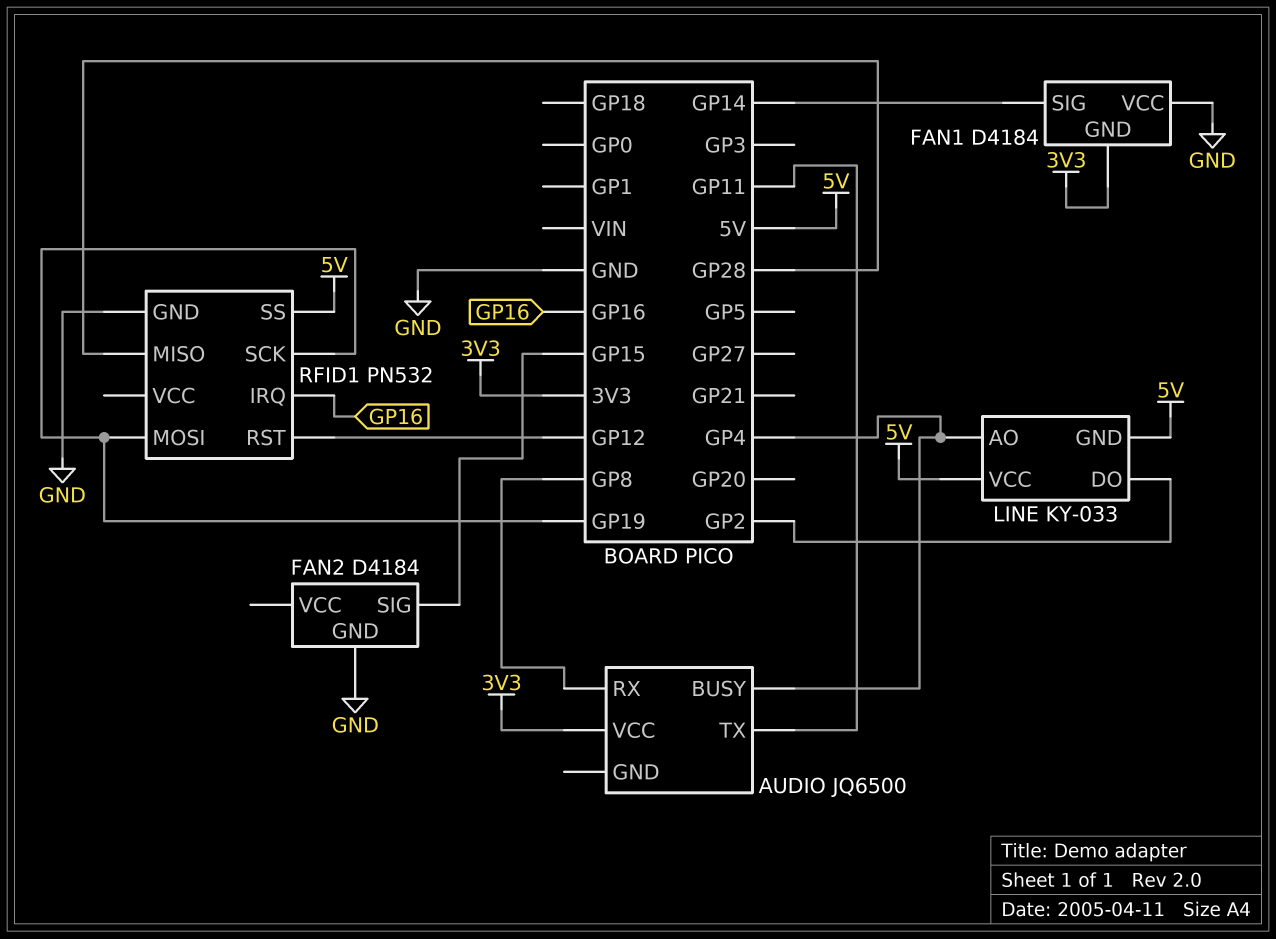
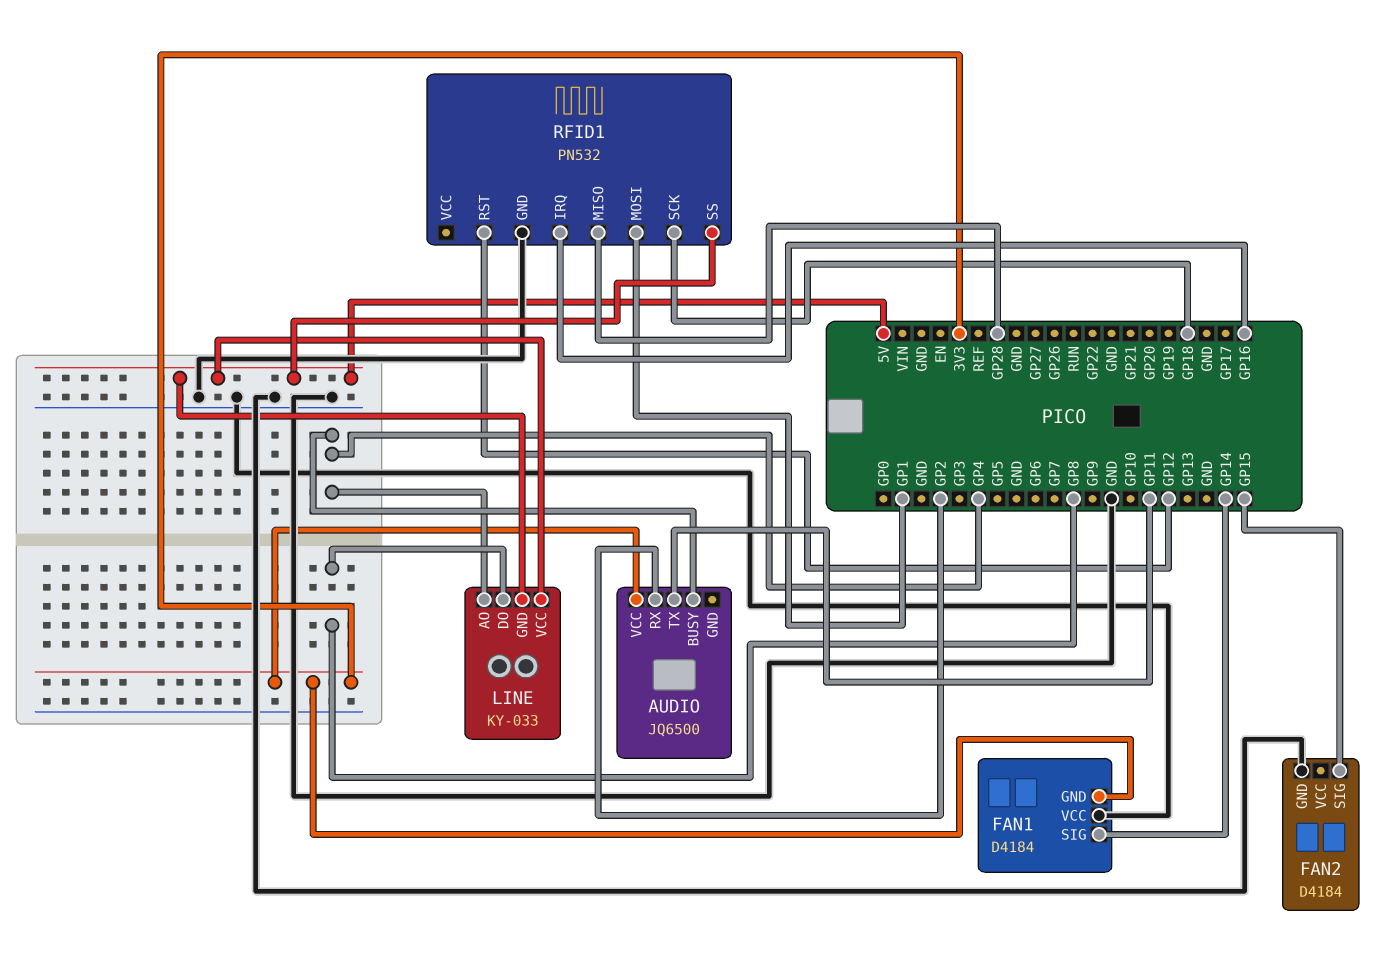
AUDIO pin RX: GP8 -> GP2
LINE pin DO: GP2 -> GP8
RFID1 pin MOSI: GP19 -> GP1
RFID1 pin SCK: GP19 -> GP18

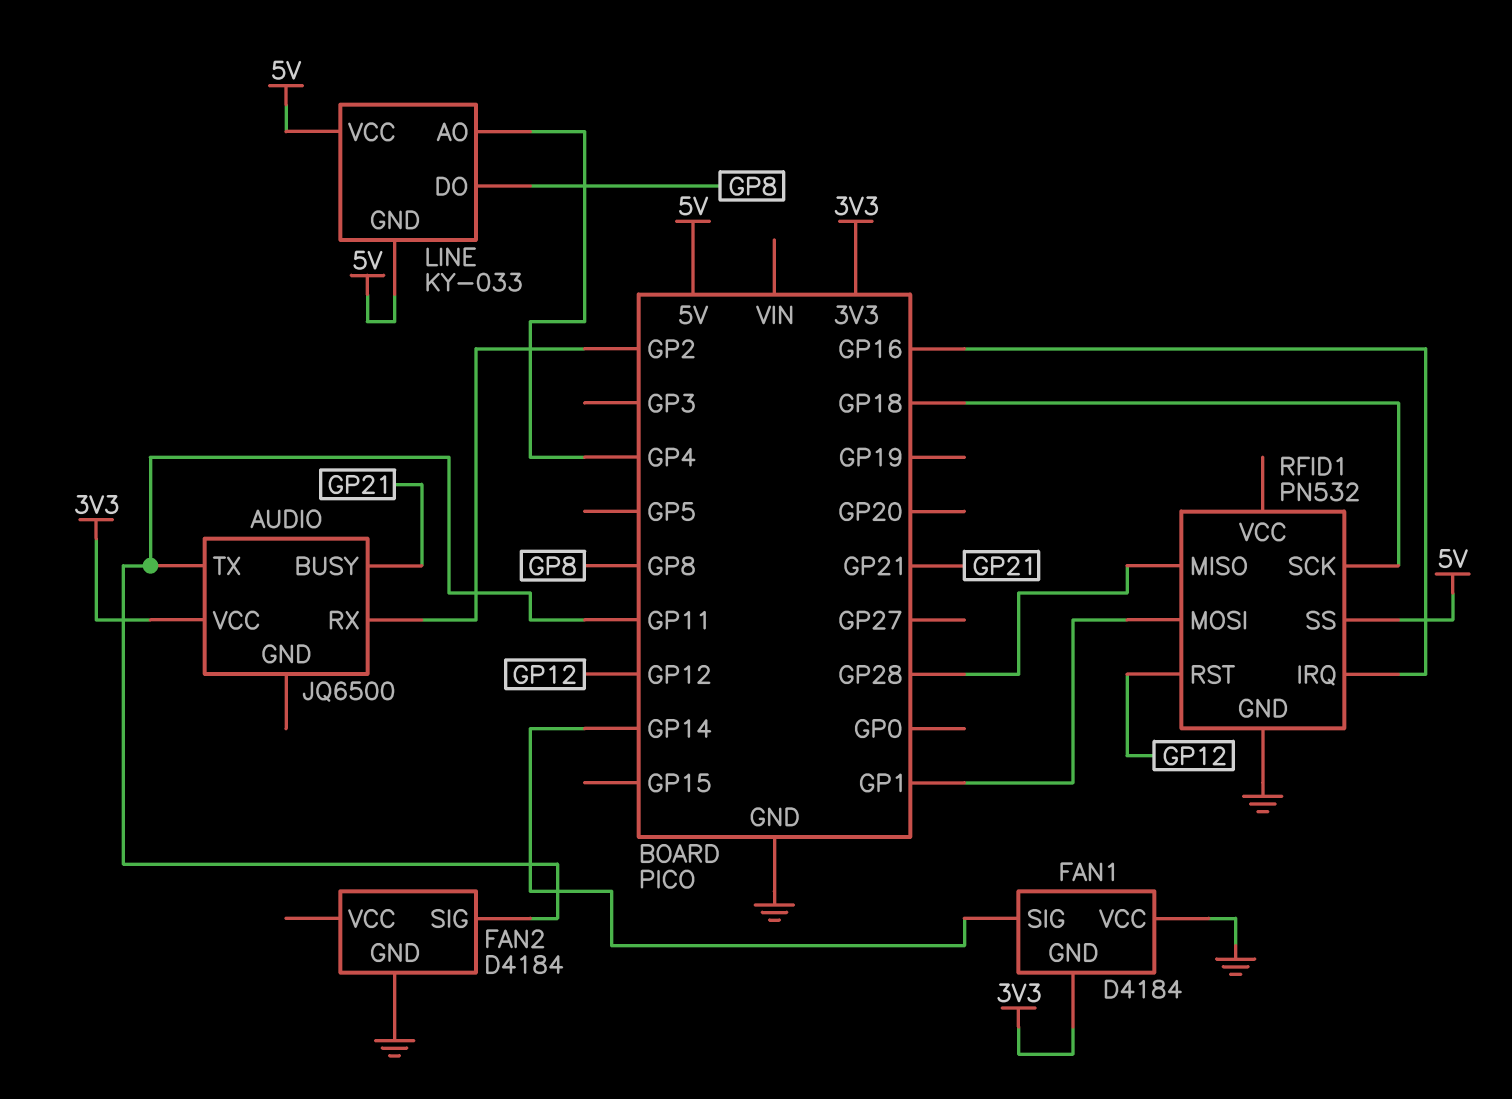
AUDIO pin BUSY: GP4 -> GP21
FAN2 pin SIG: GP15 -> GP11

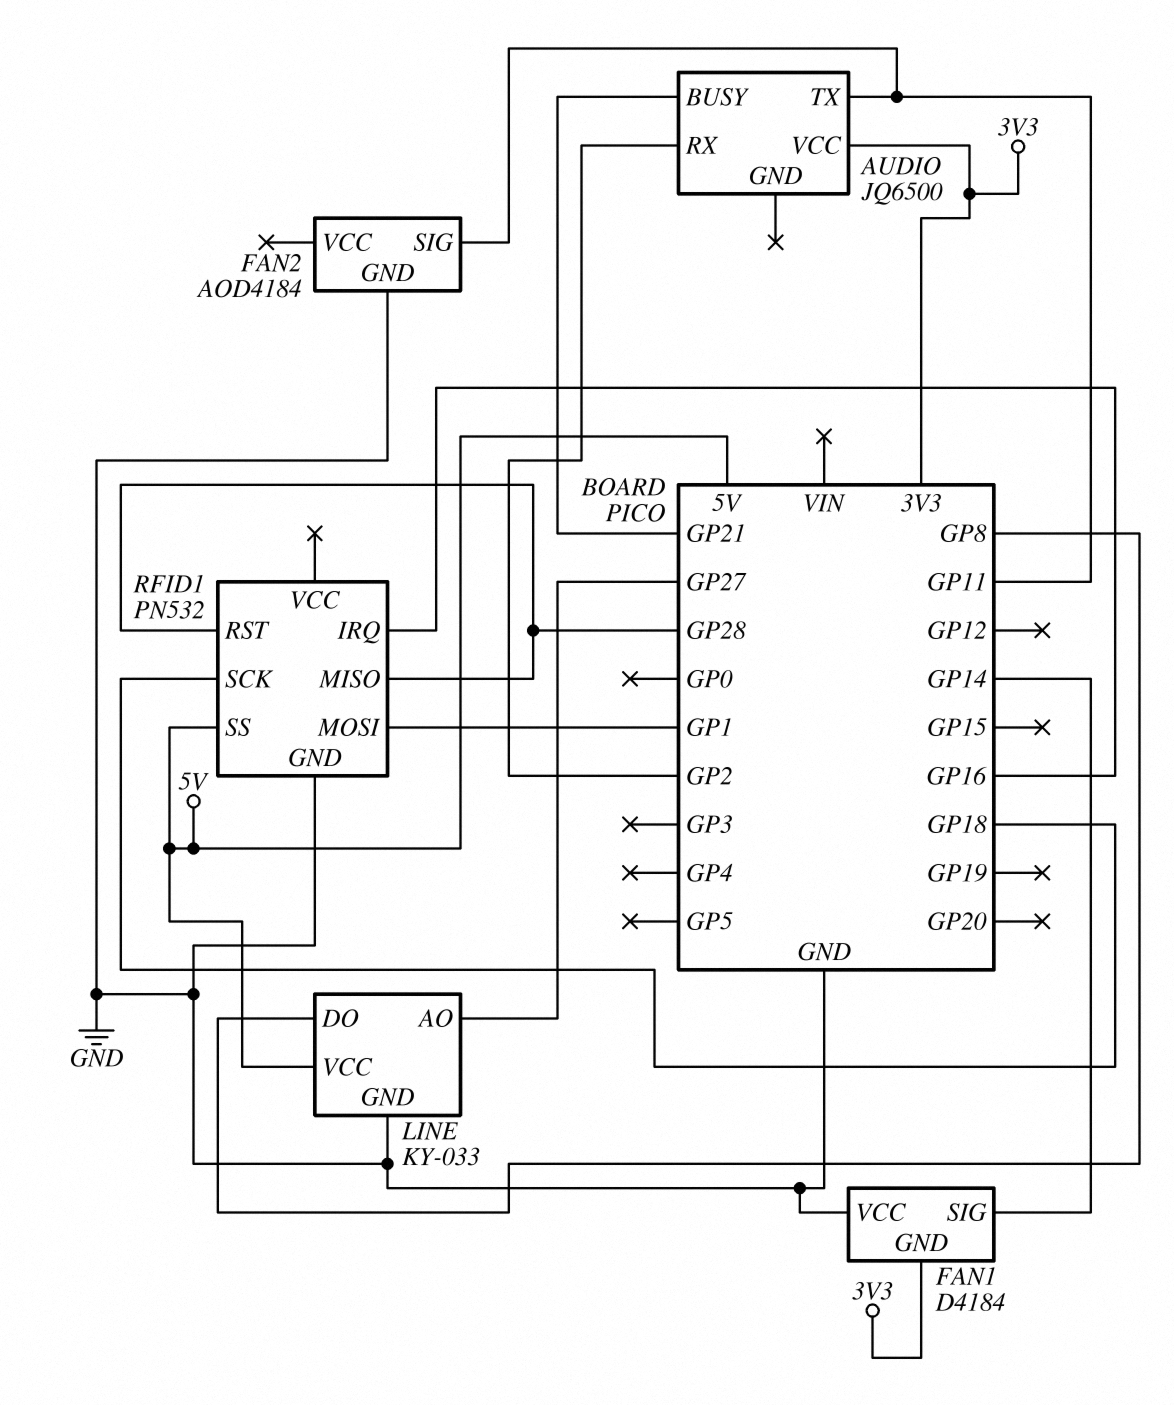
FAN2: D4184 -> AOD4184
LINE pin AO: GP4 -> GP27
LINE pin GND: 5V -> GND
RFID1 pin RST: GP12 -> GP28

